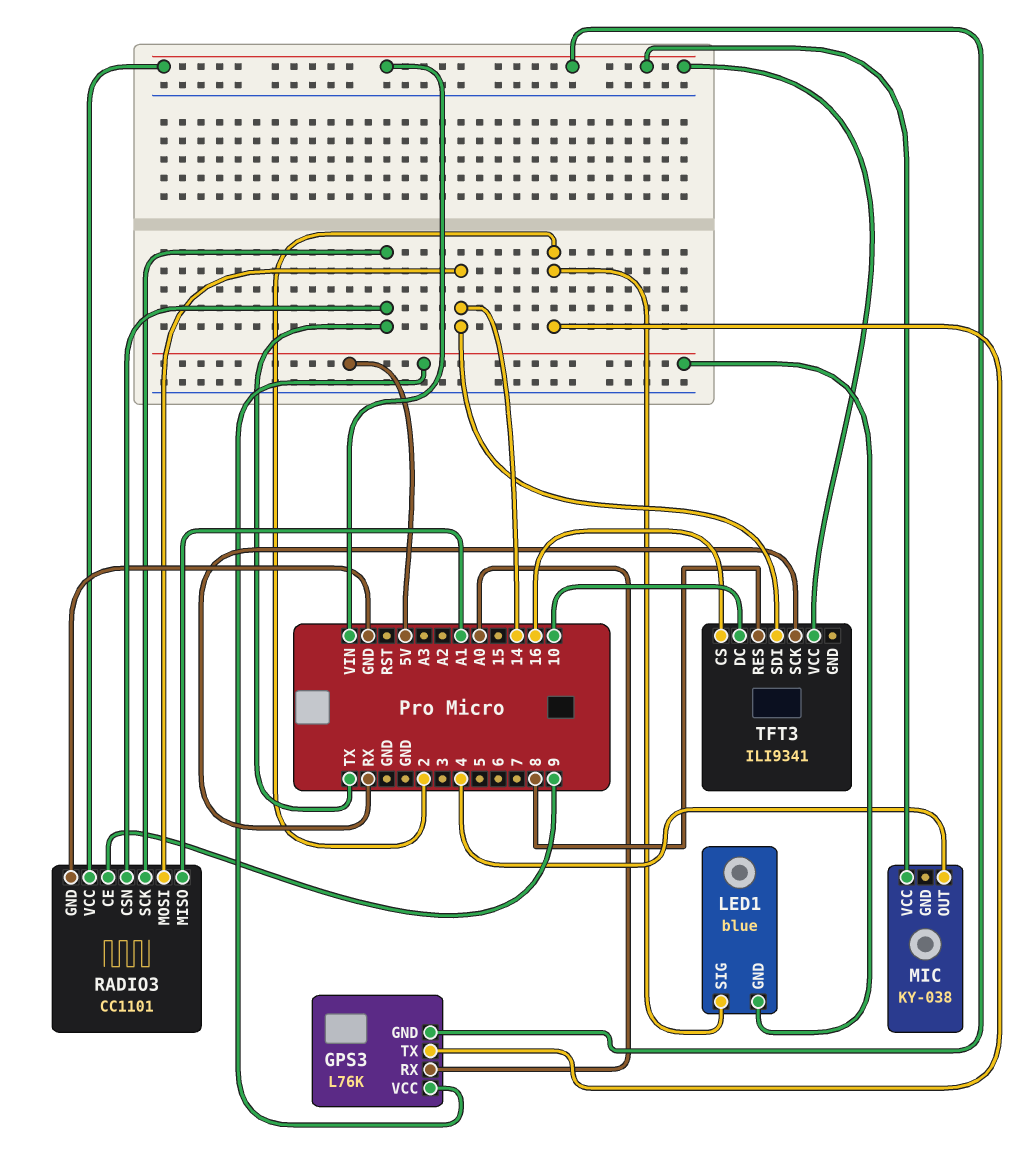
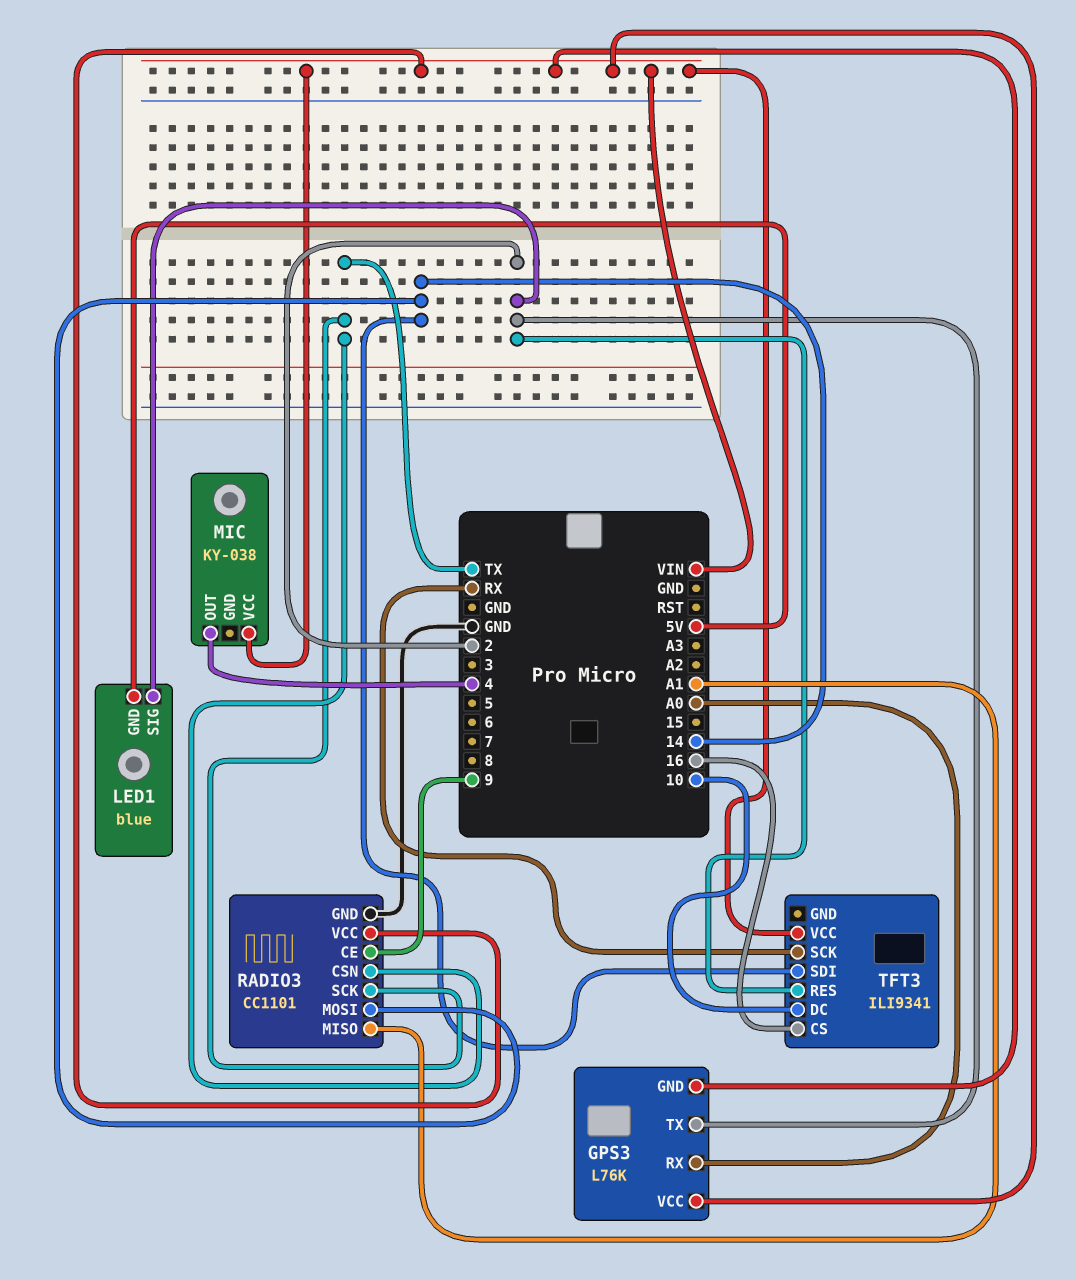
GPS3 pin VCC: 5V -> VIN
TFT3 pin RES: 8 -> 2

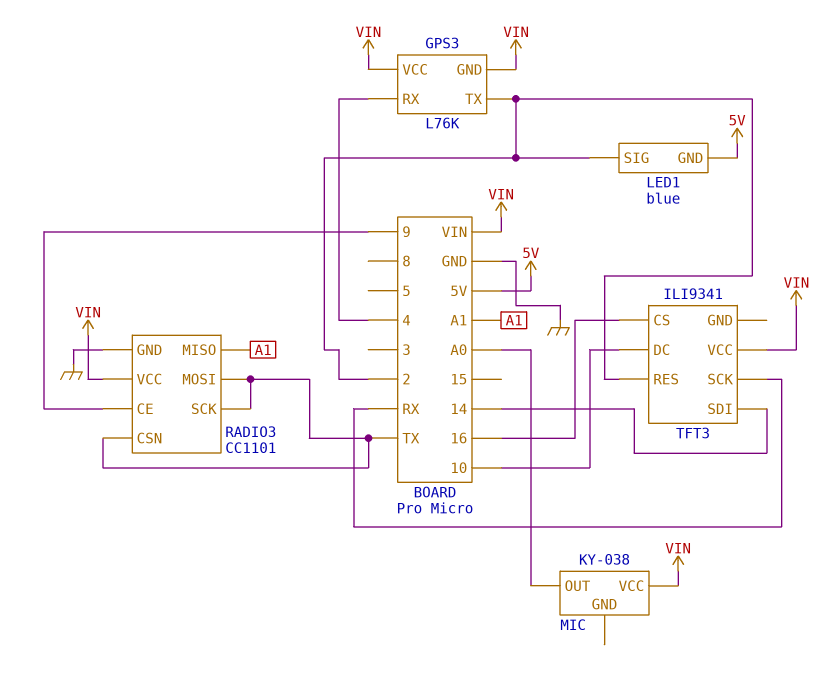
GPS3 pin RX: A0 -> 4
MIC pin OUT: 4 -> A0
RADIO3 pin MOSI: 14 -> TX

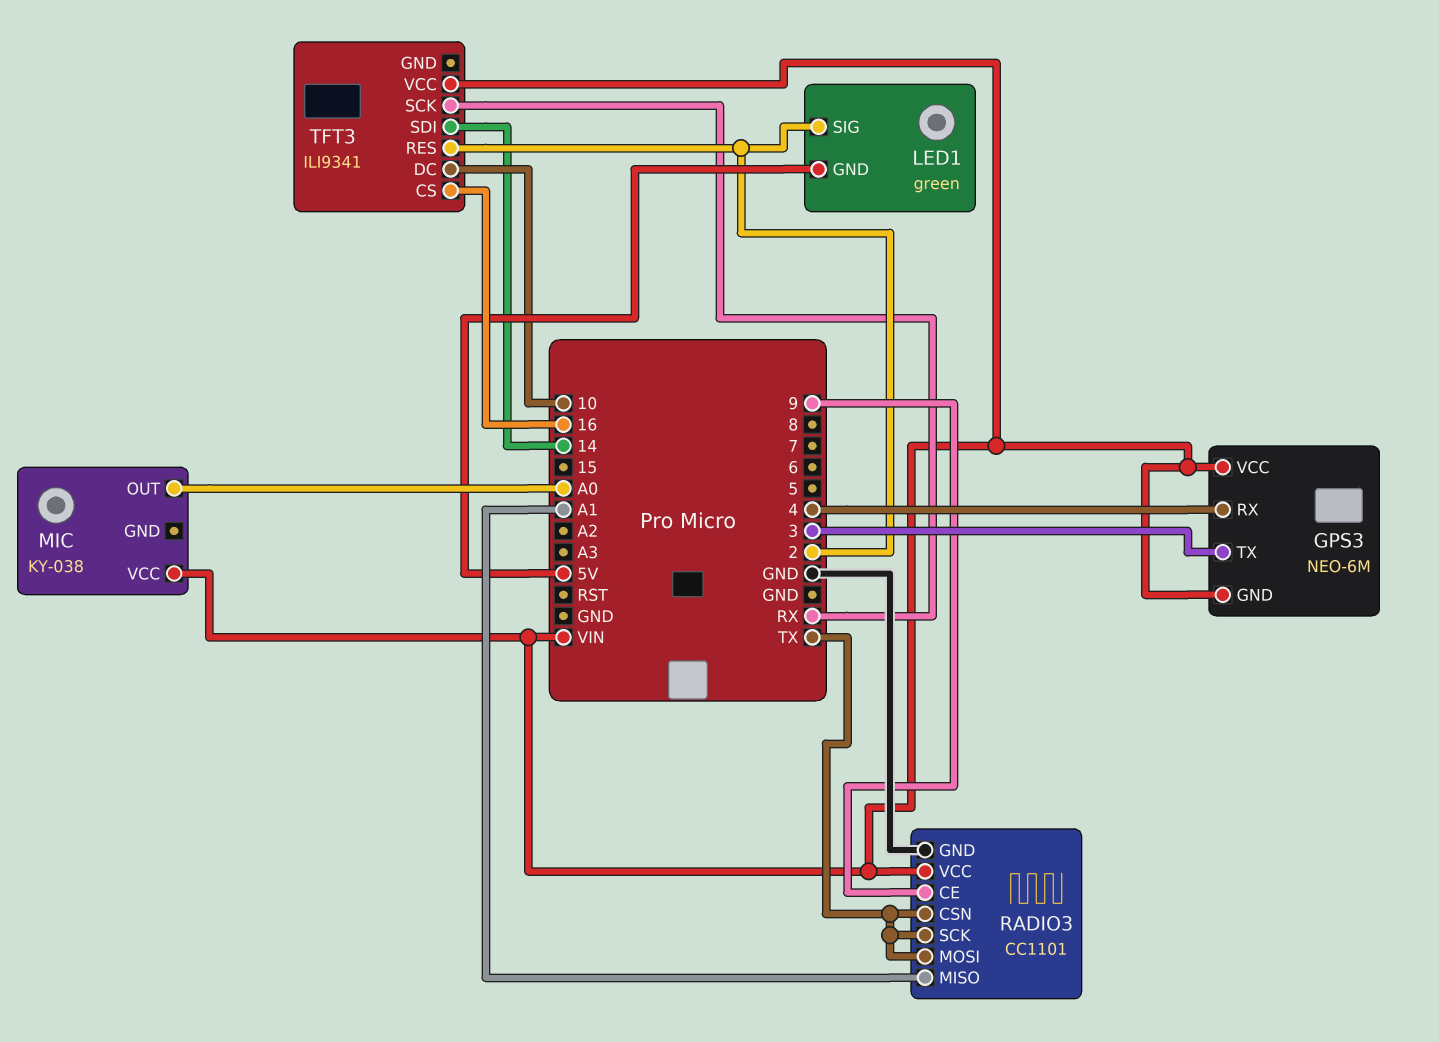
GPS3: L76K -> NEO-6M
GPS3 pin TX: 2 -> 3
LED1: blue -> green

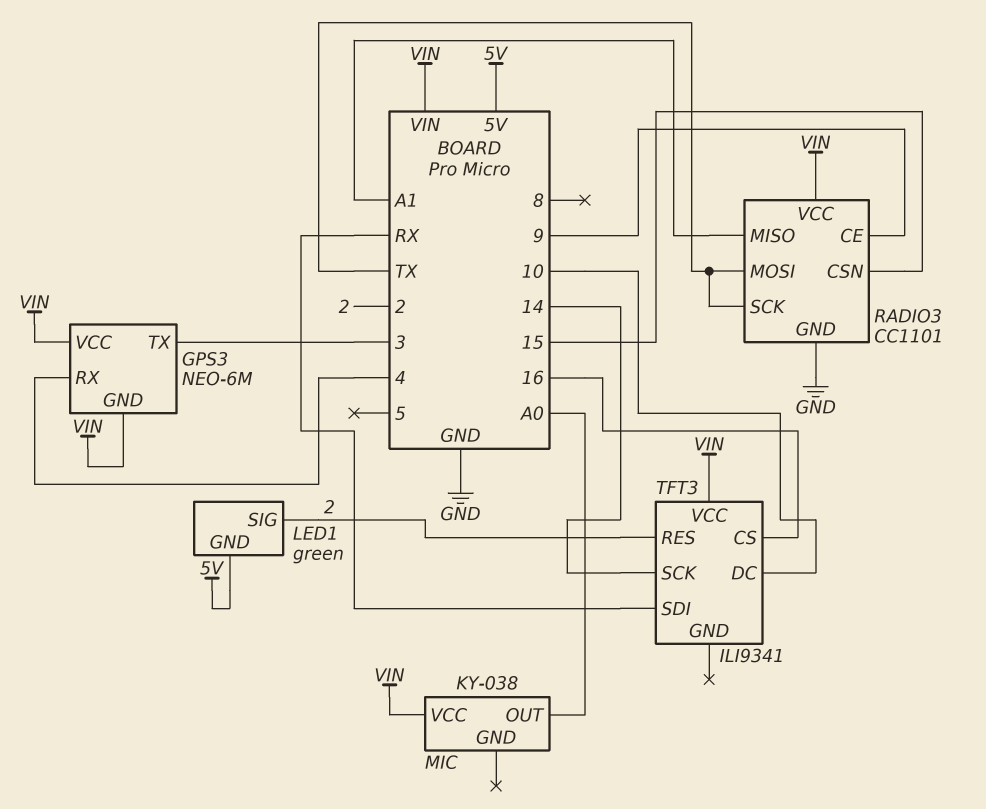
RADIO3 pin CSN: TX -> 15
TFT3 pin SCK: RX -> 14
TFT3 pin SDI: 14 -> RX

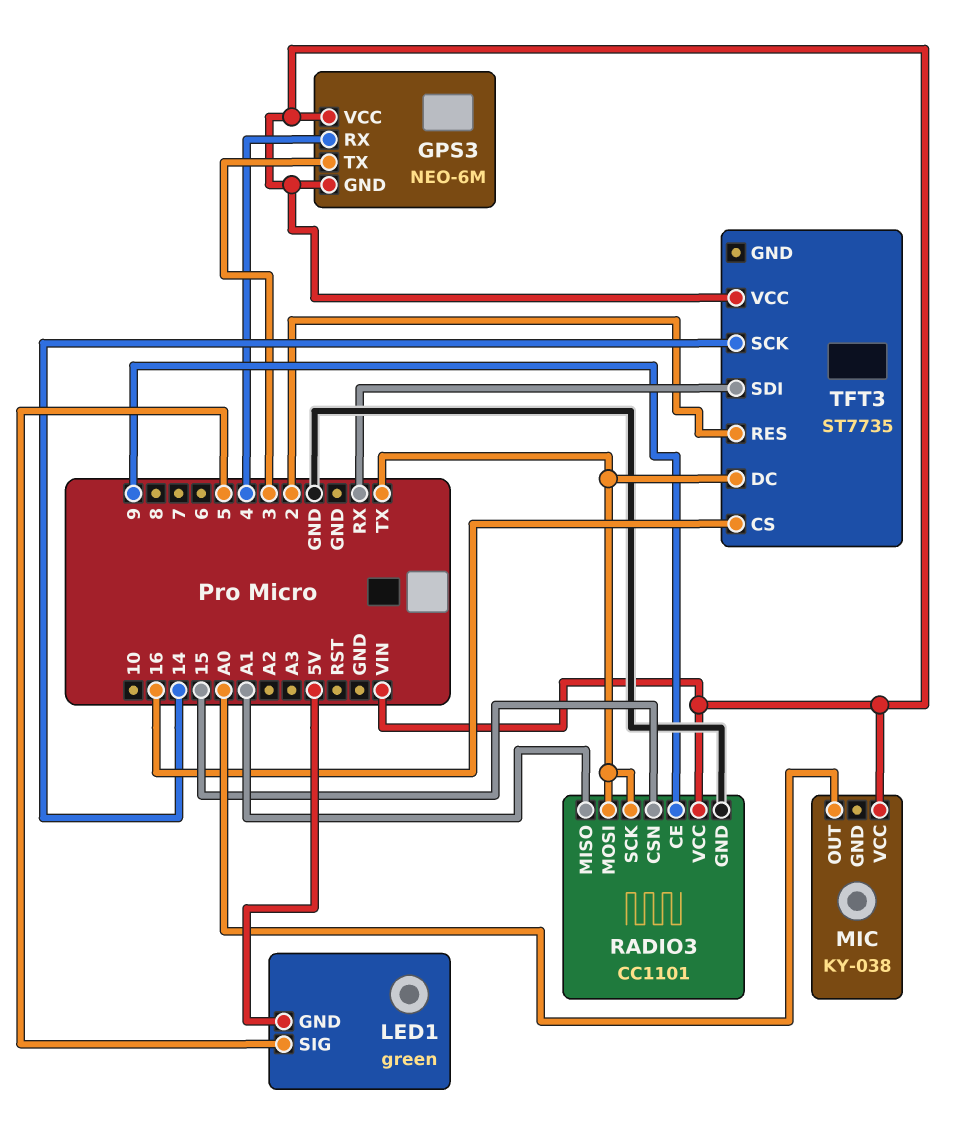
LED1 pin SIG: 2 -> 5
TFT3: ILI9341 -> ST7735
TFT3 pin DC: 10 -> TX

